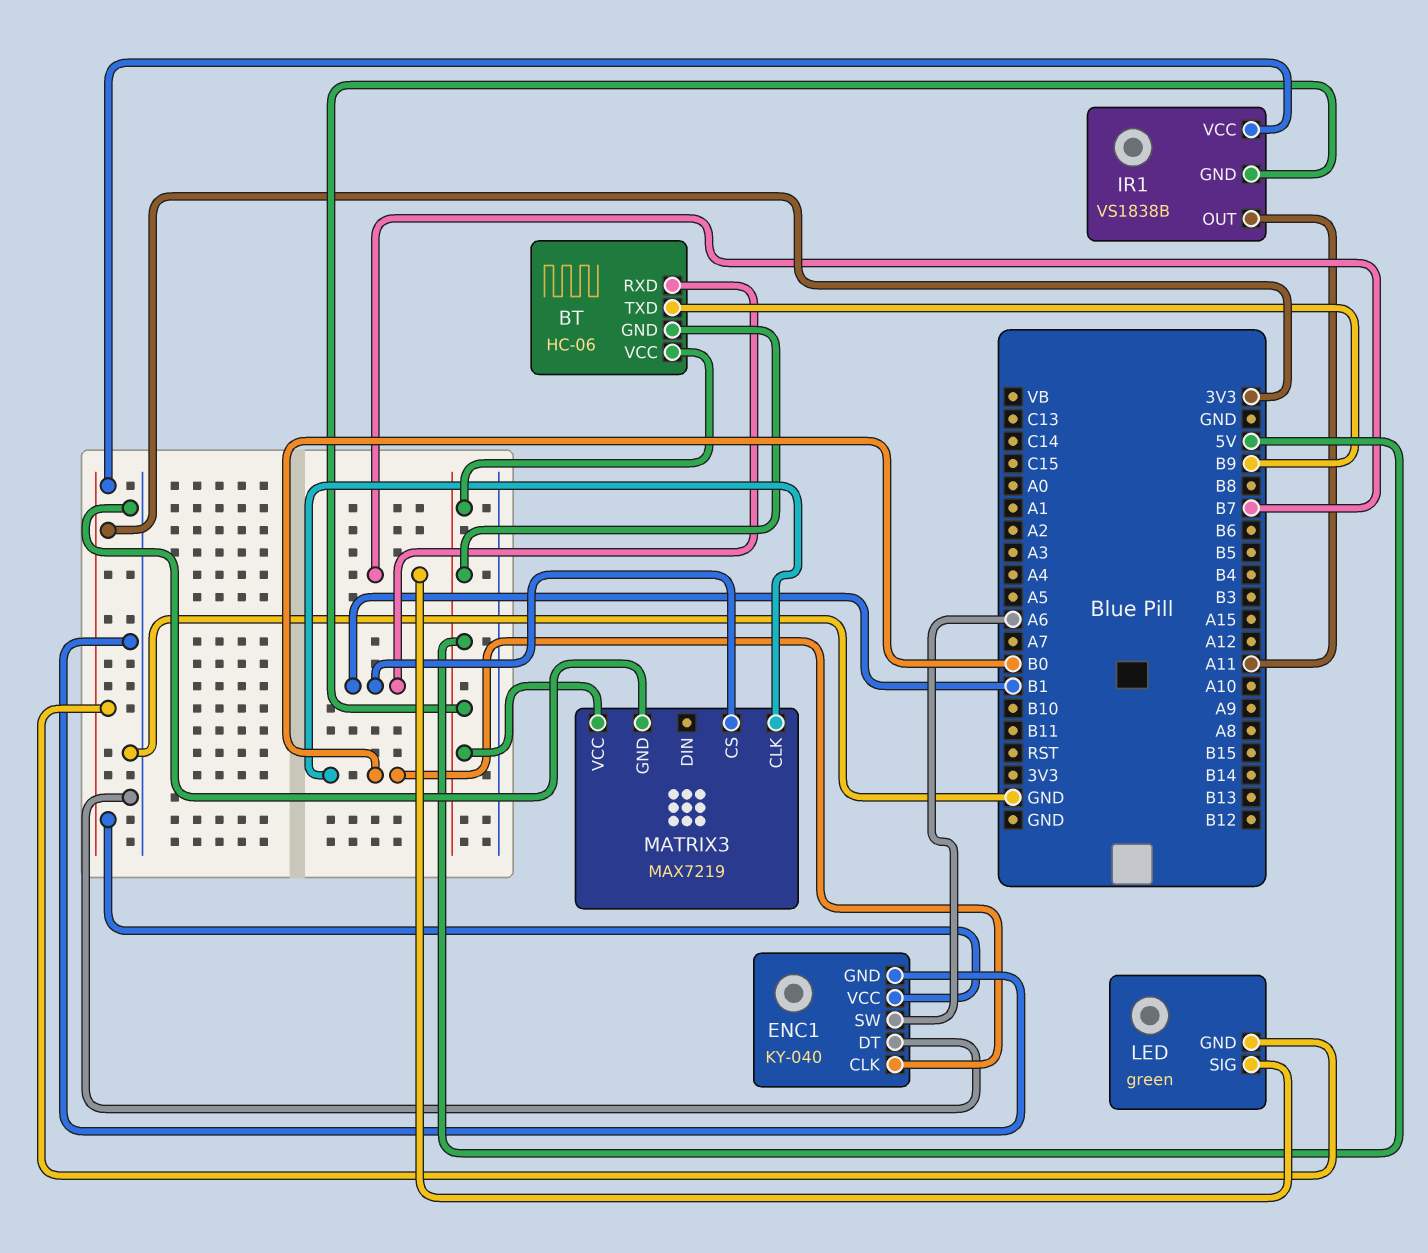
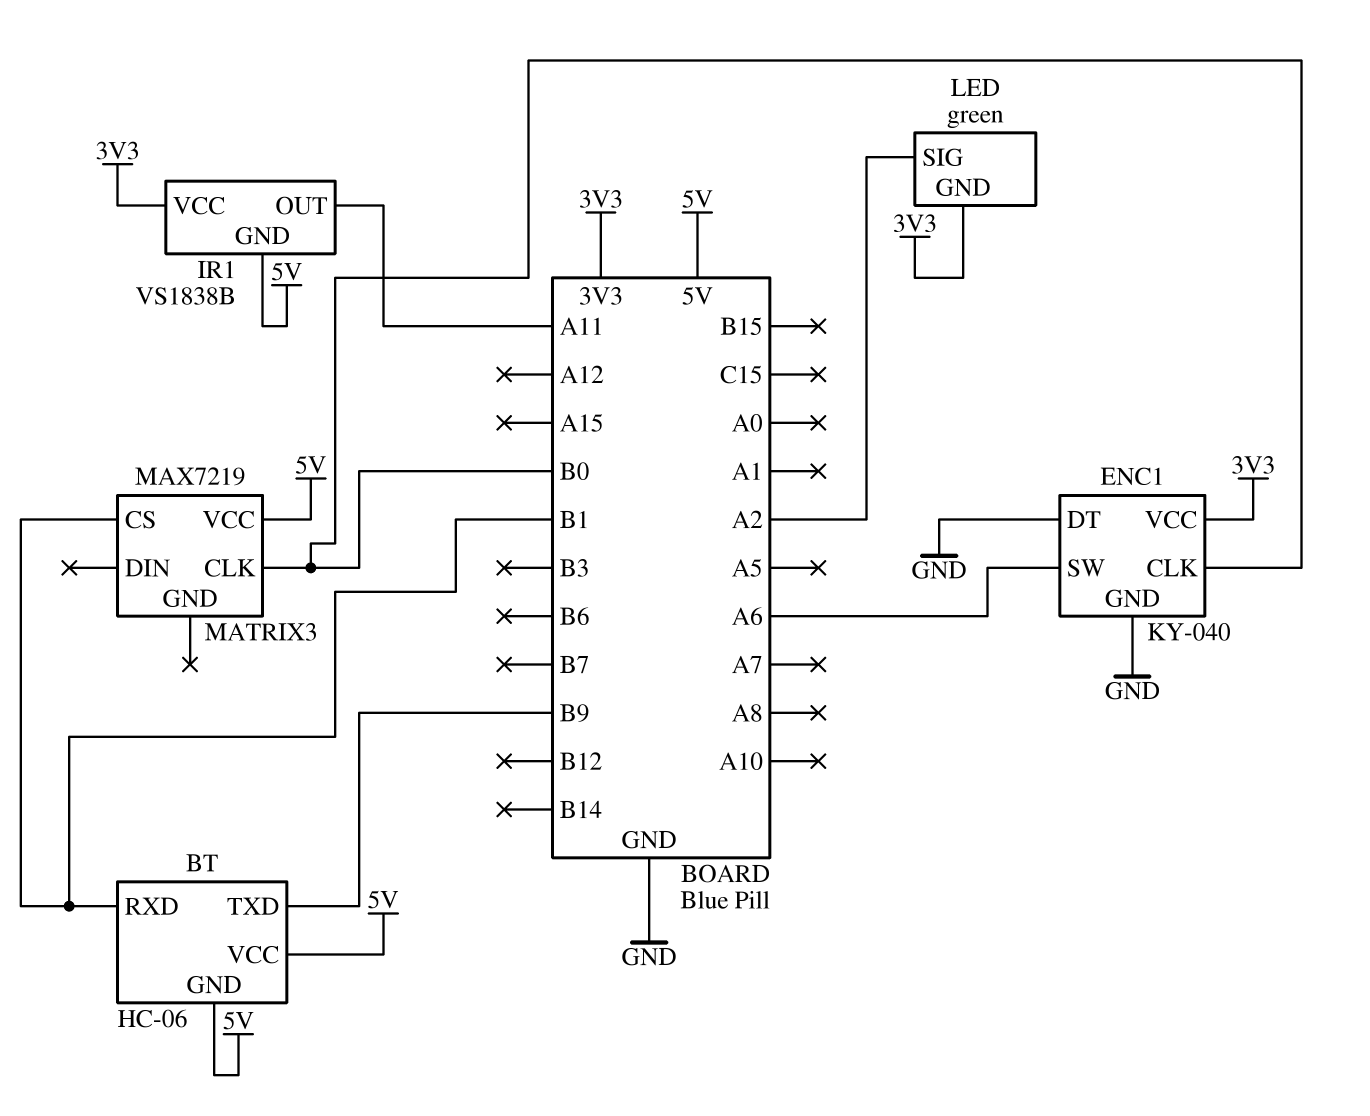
LED pin SIG: B7 -> A2
MATRIX3 pin GND: GND -> none

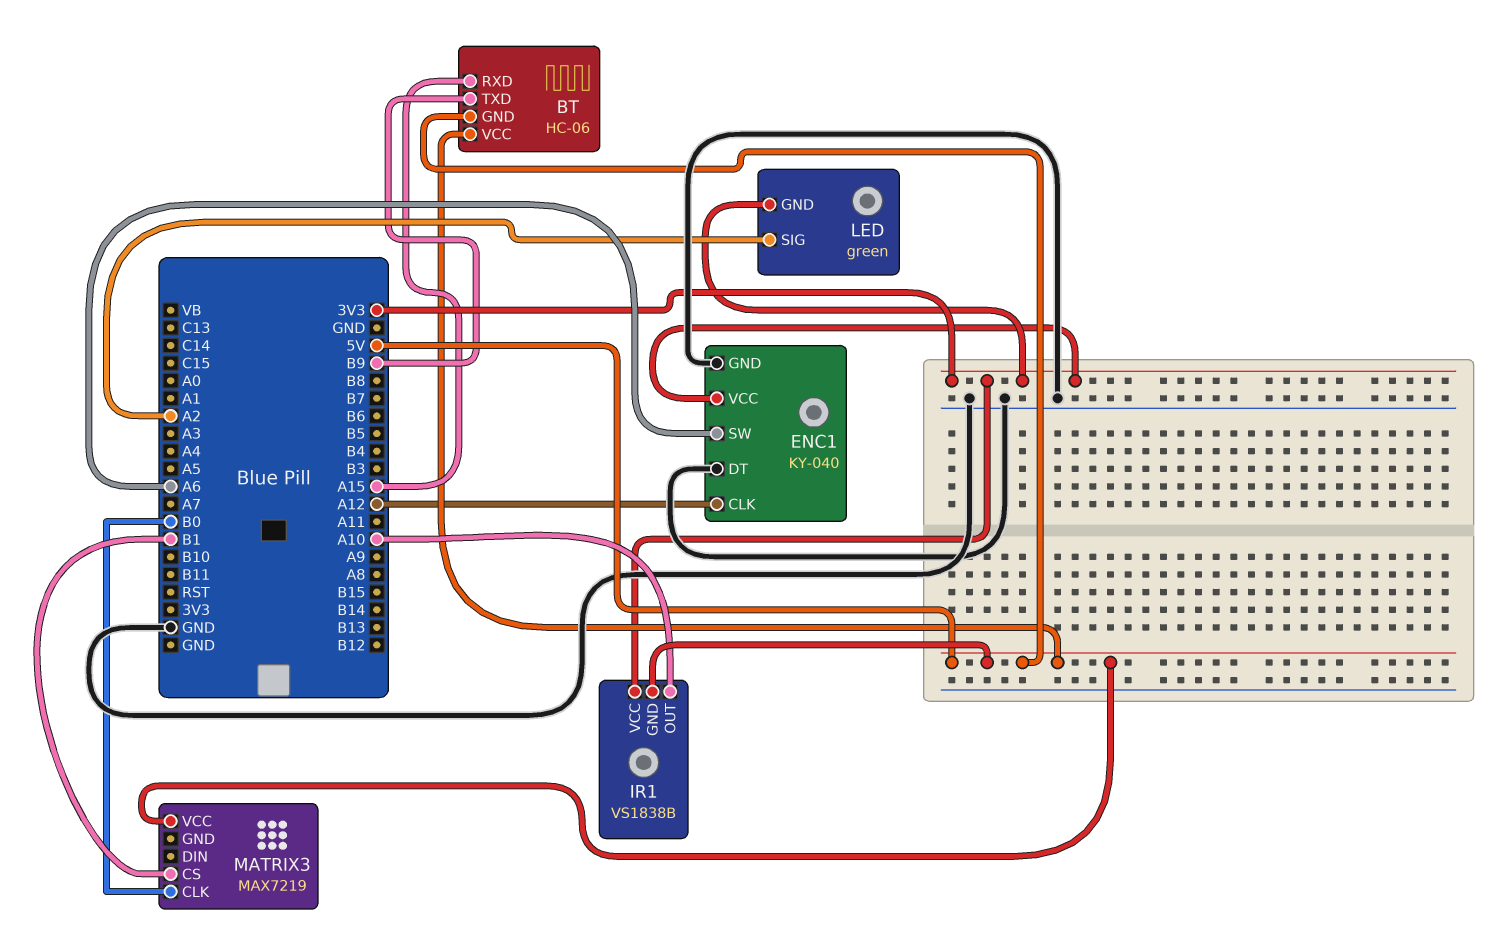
BT pin RXD: B1 -> A15
ENC1 pin CLK: B0 -> A12
IR1 pin OUT: A11 -> A10

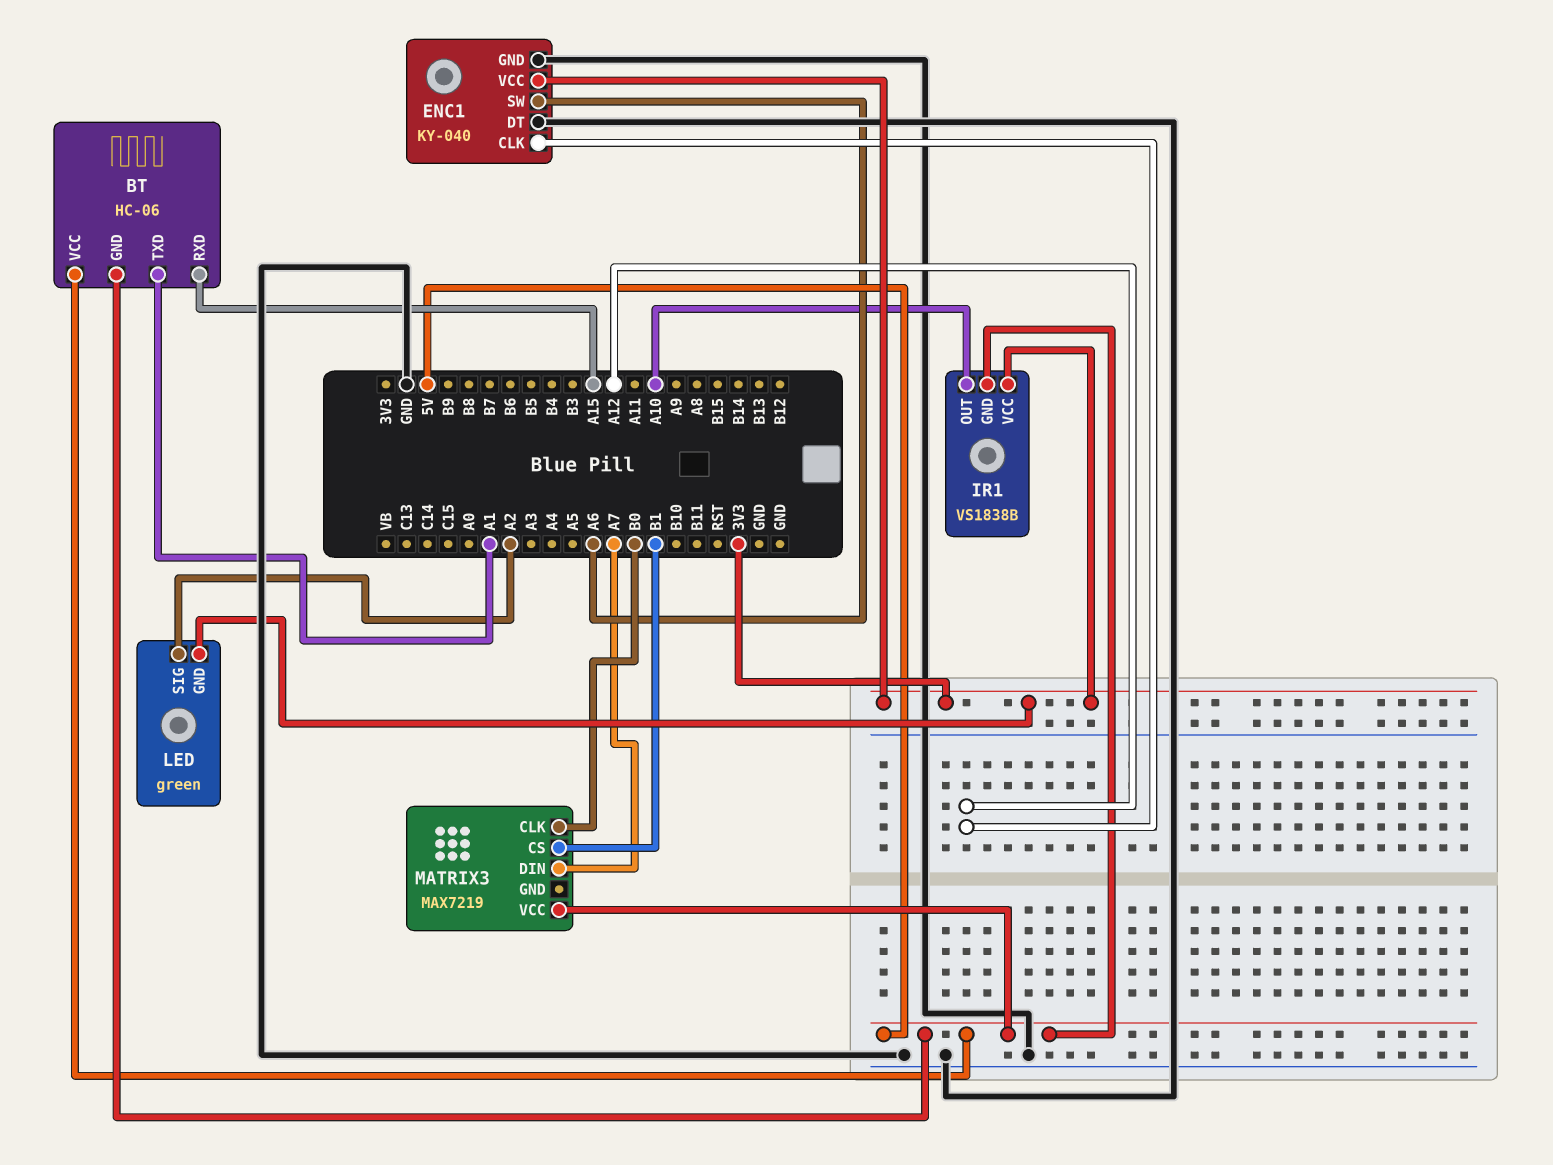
BT pin TXD: B9 -> A1
MATRIX3 pin DIN: none -> A7

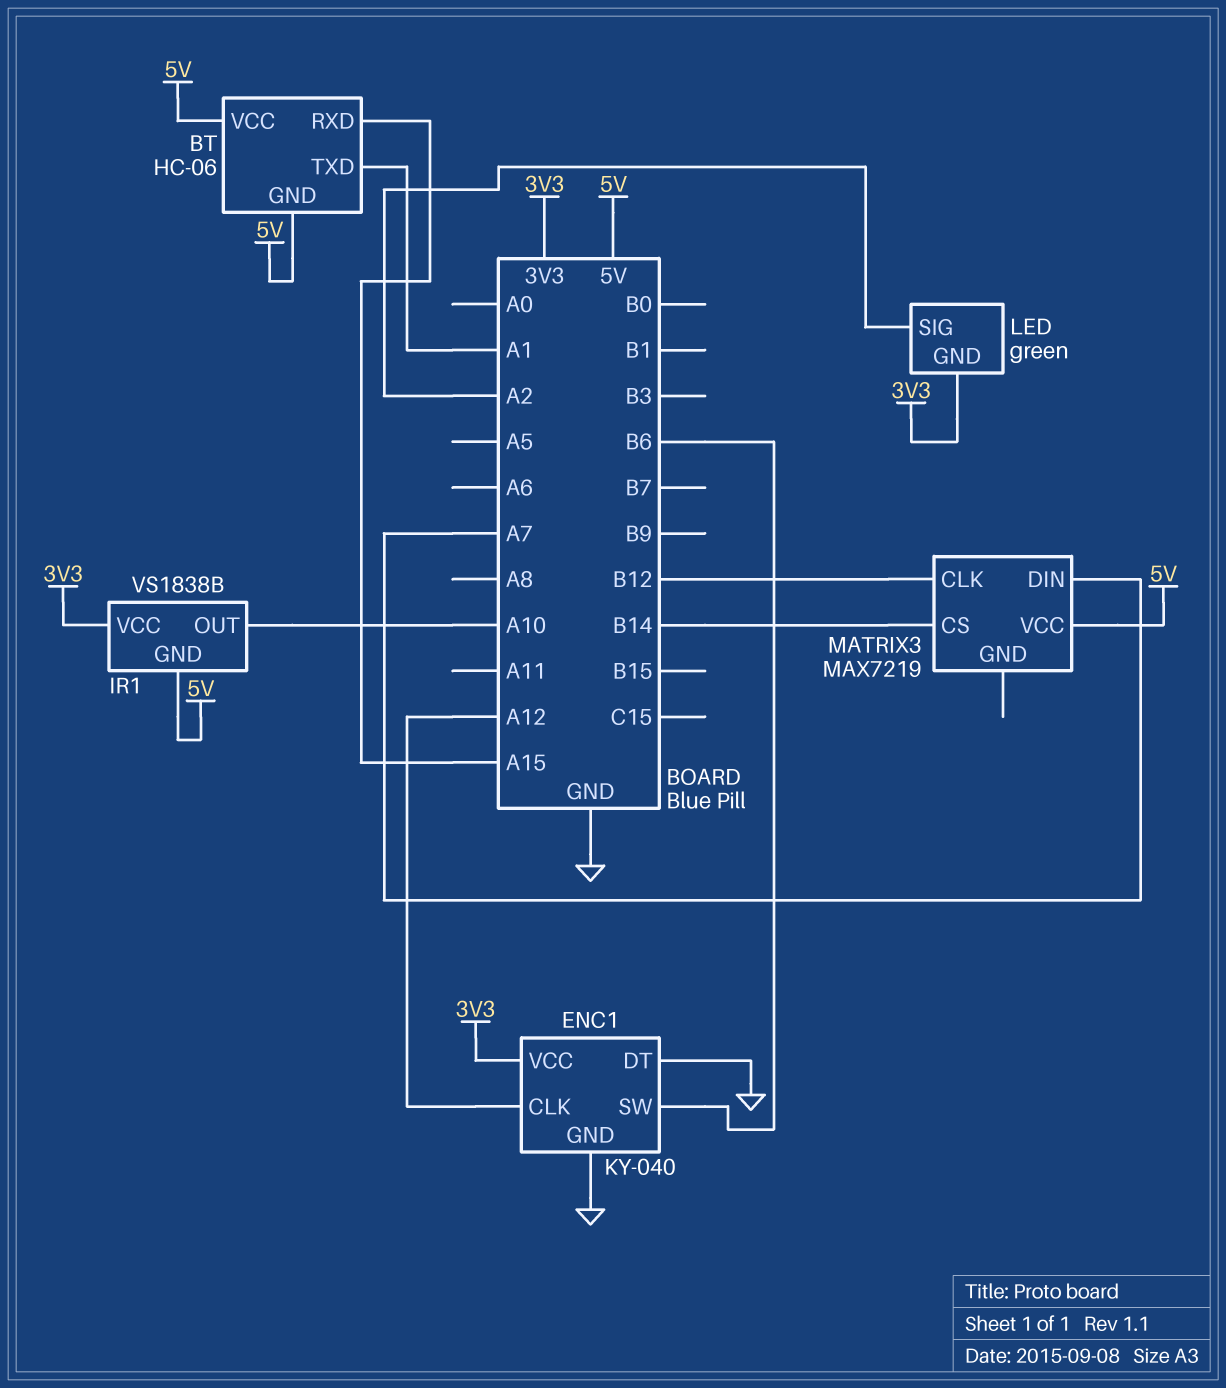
ENC1 pin SW: A6 -> B6
MATRIX3 pin CLK: B0 -> B12
MATRIX3 pin CS: B1 -> B14

